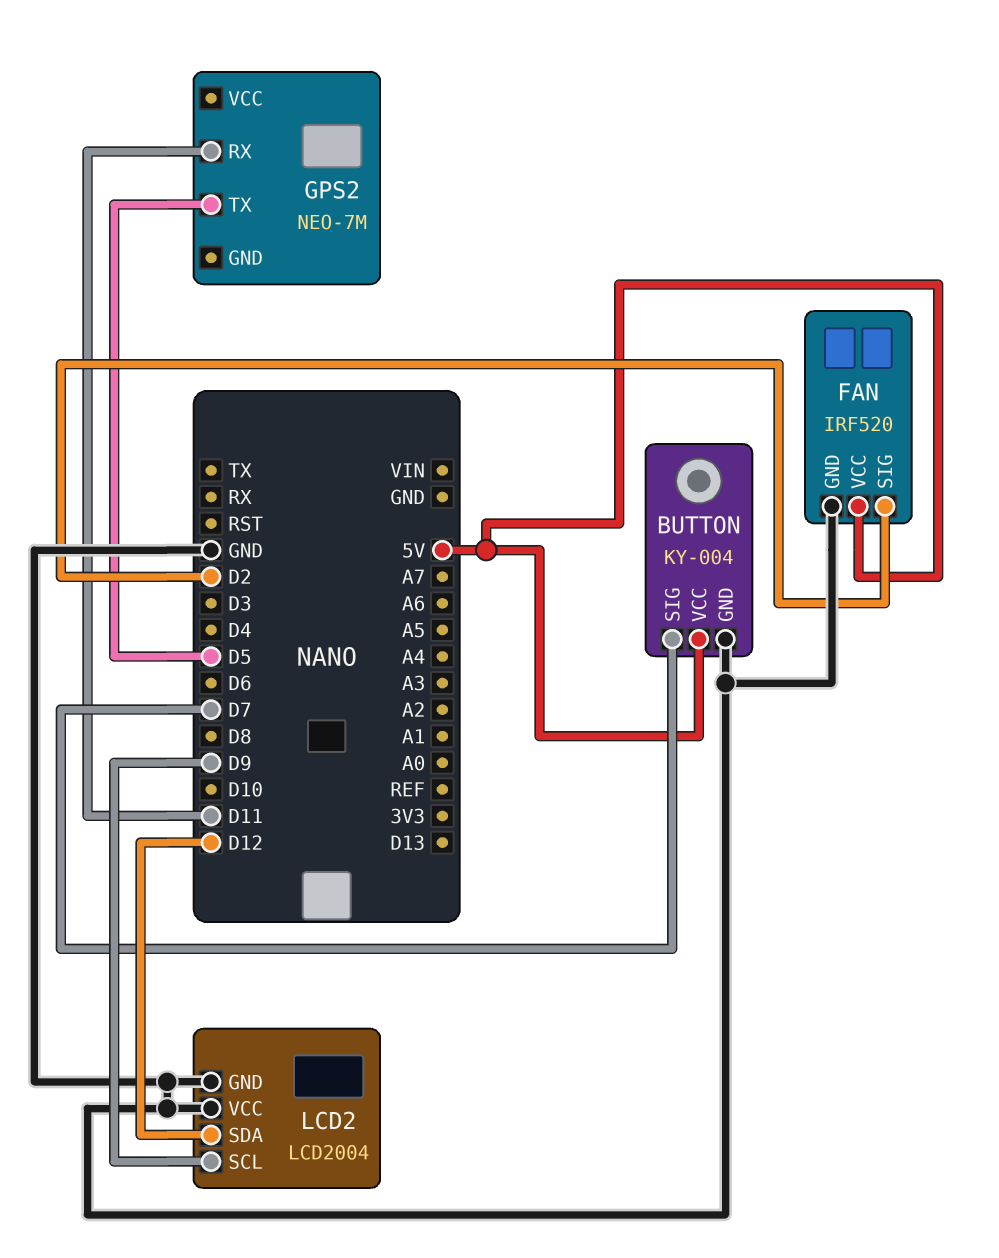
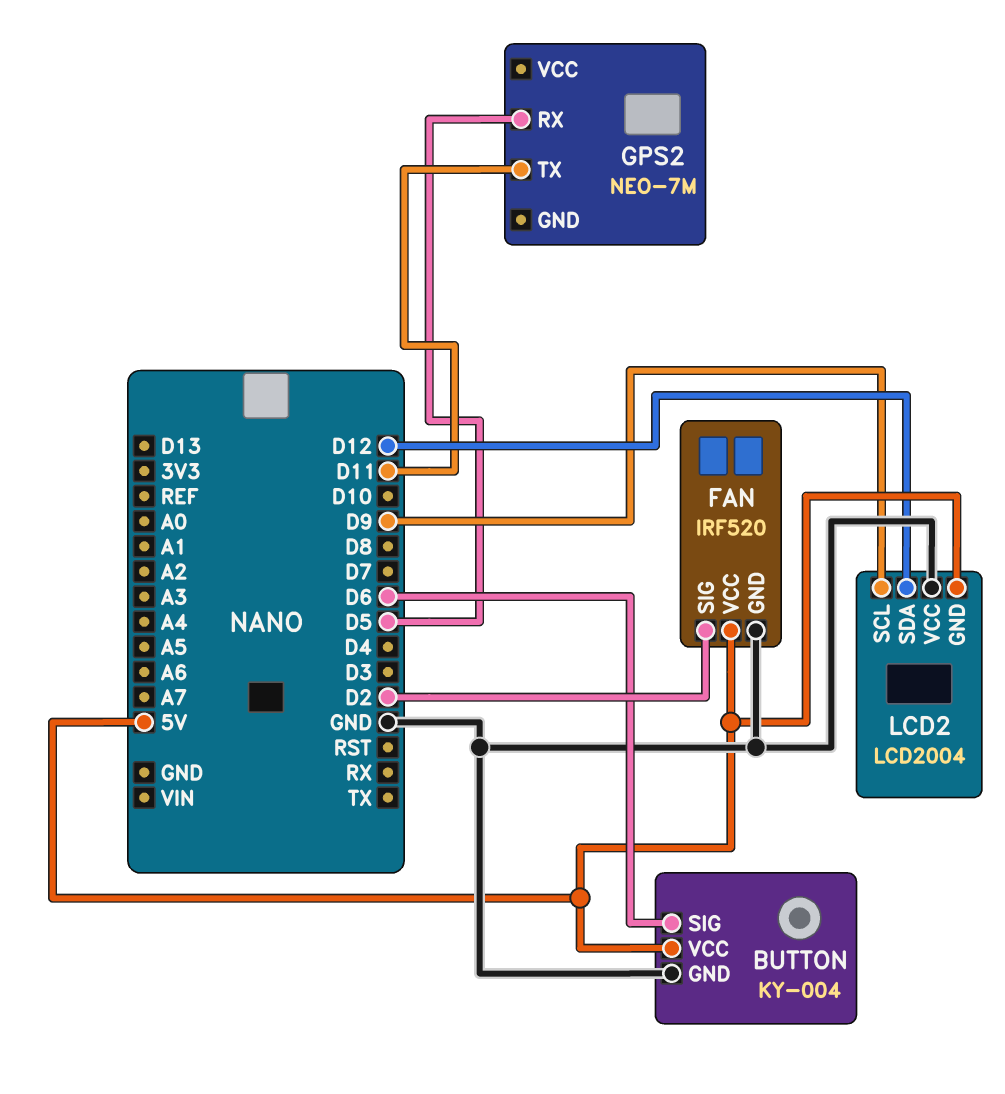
BUTTON pin SIG: D7 -> D6
GPS2 pin RX: D11 -> D5
GPS2 pin TX: D5 -> D11
LCD2 pin GND: GND -> 5V

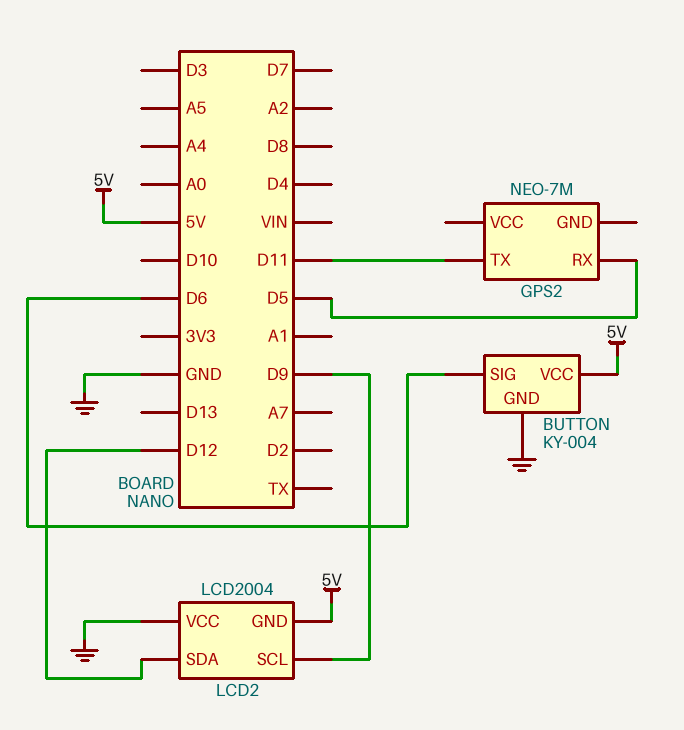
FAN: IRF520 -> none
FAN pin GND: GND -> none
FAN pin SIG: D2 -> none
FAN pin VCC: 5V -> none

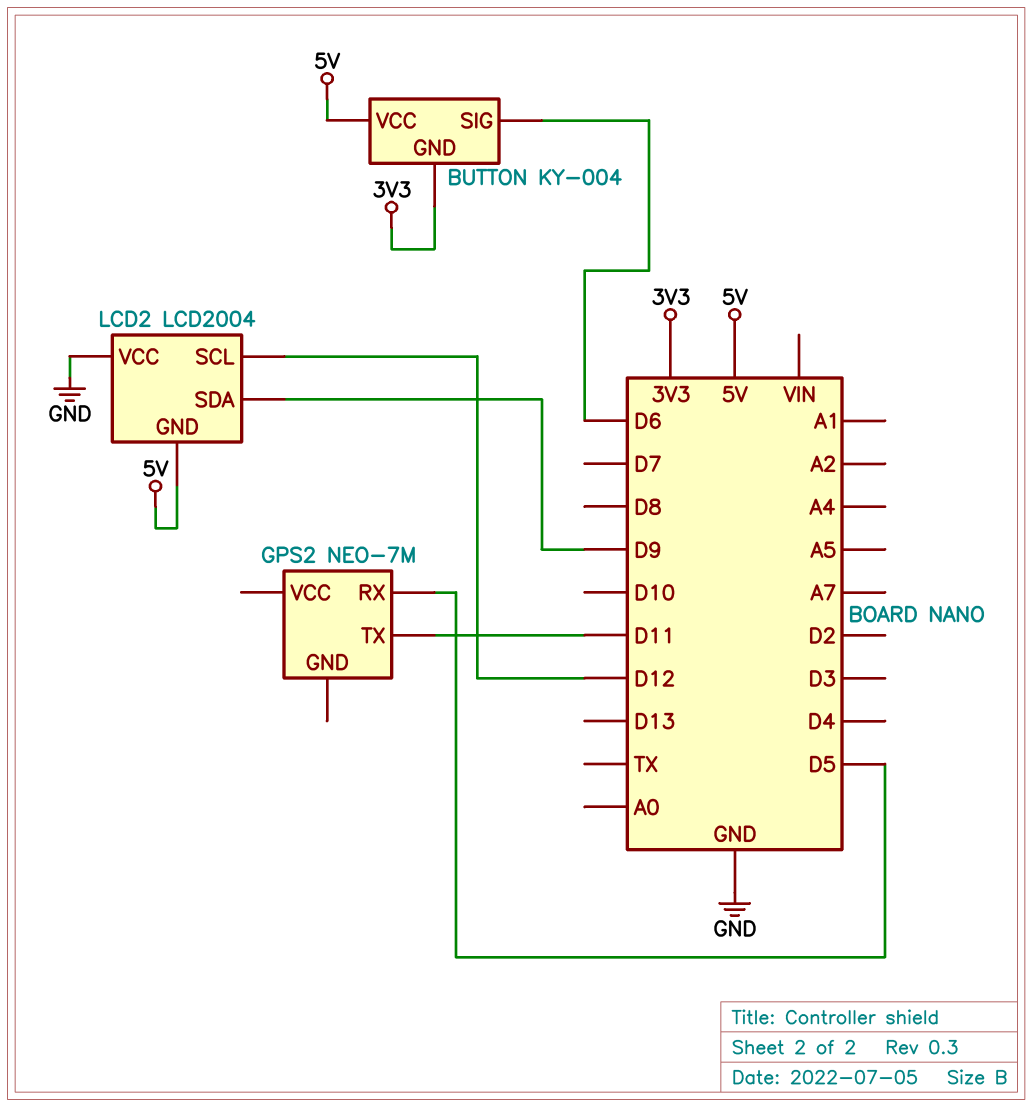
BUTTON pin GND: GND -> 3V3
LCD2 pin SCL: D9 -> D12
LCD2 pin SDA: D12 -> D9

